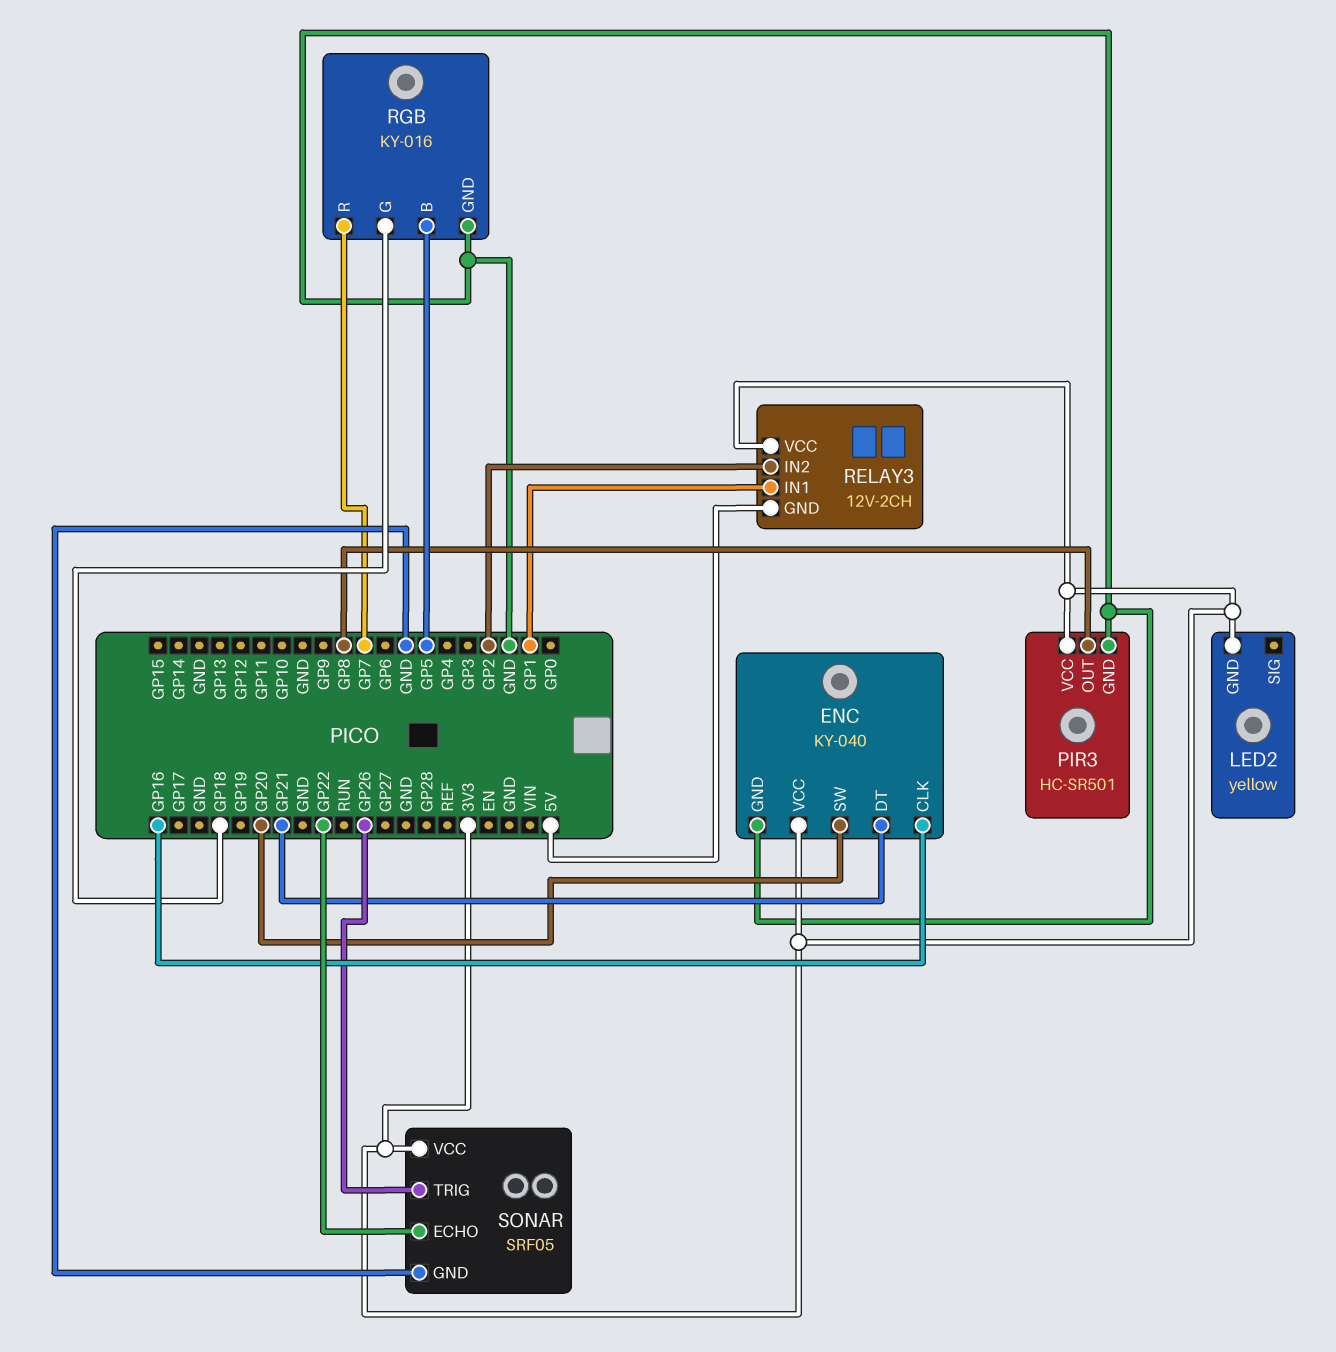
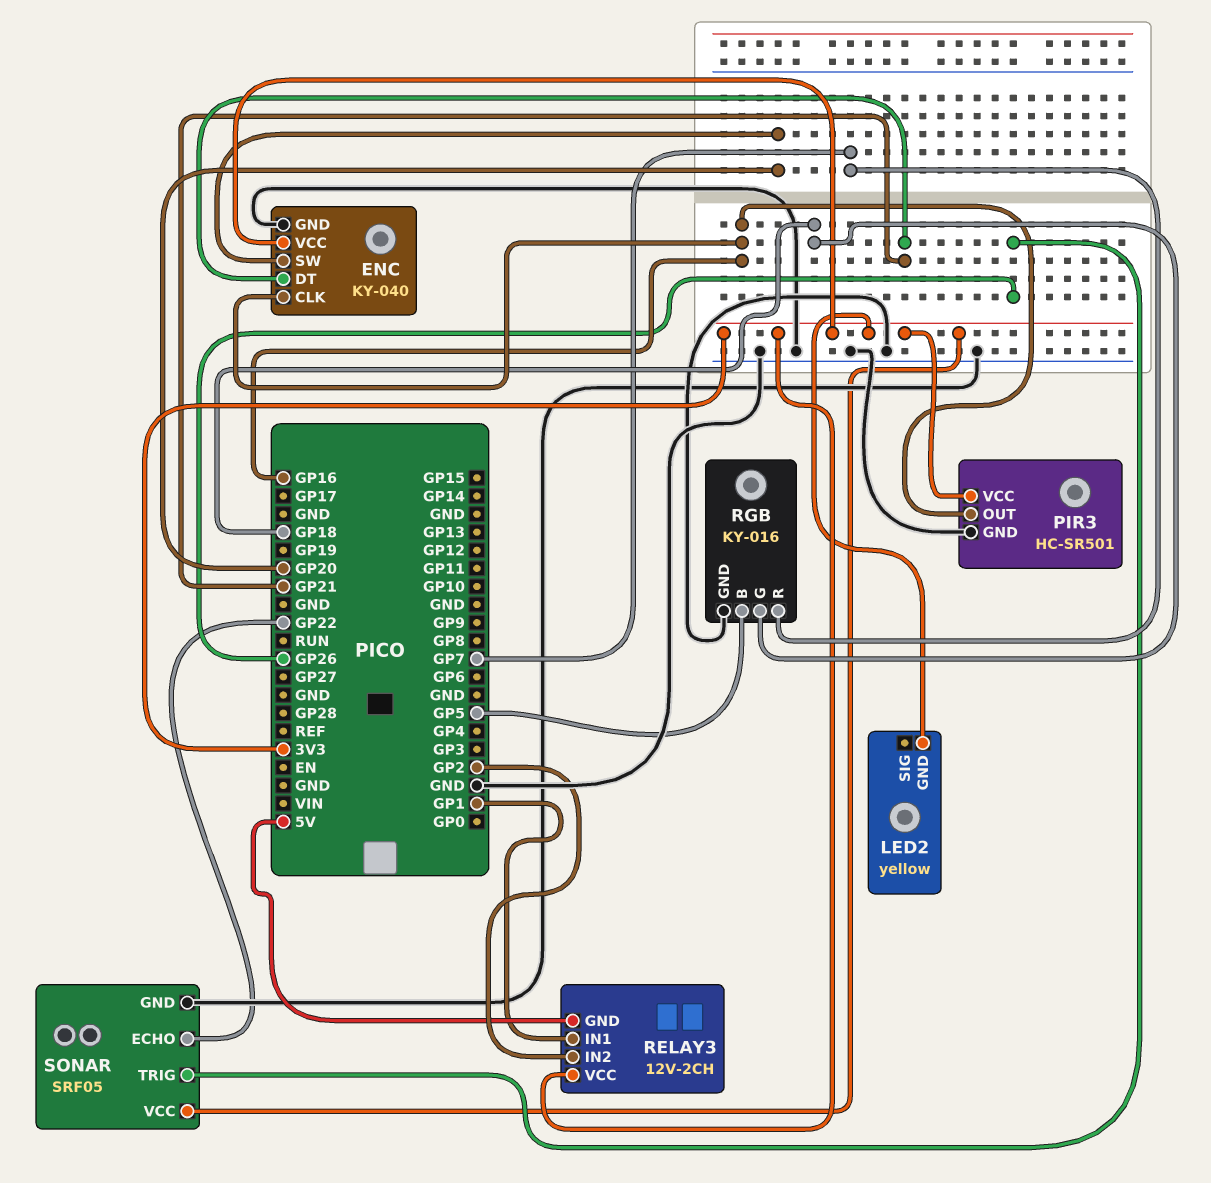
PIR3 pin OUT: GP8 -> GP16

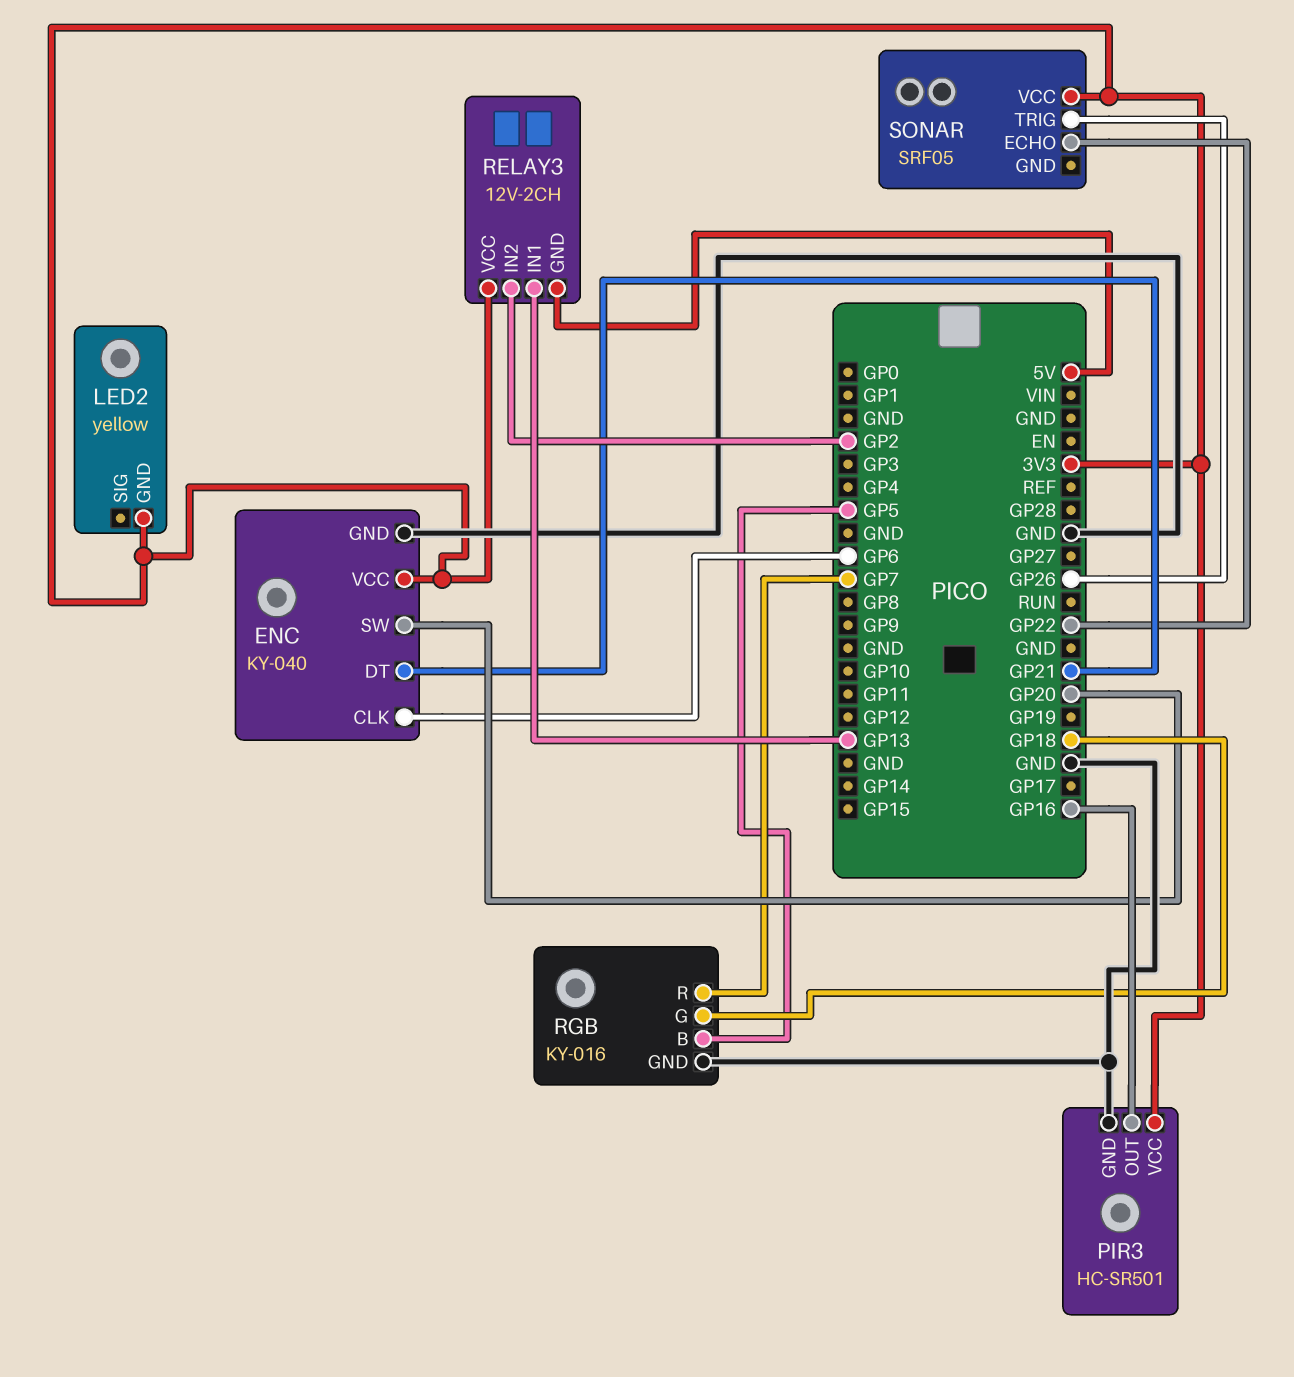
ENC pin CLK: GP16 -> GP6
RELAY3 pin IN1: GP1 -> GP13
SONAR pin GND: GND -> none

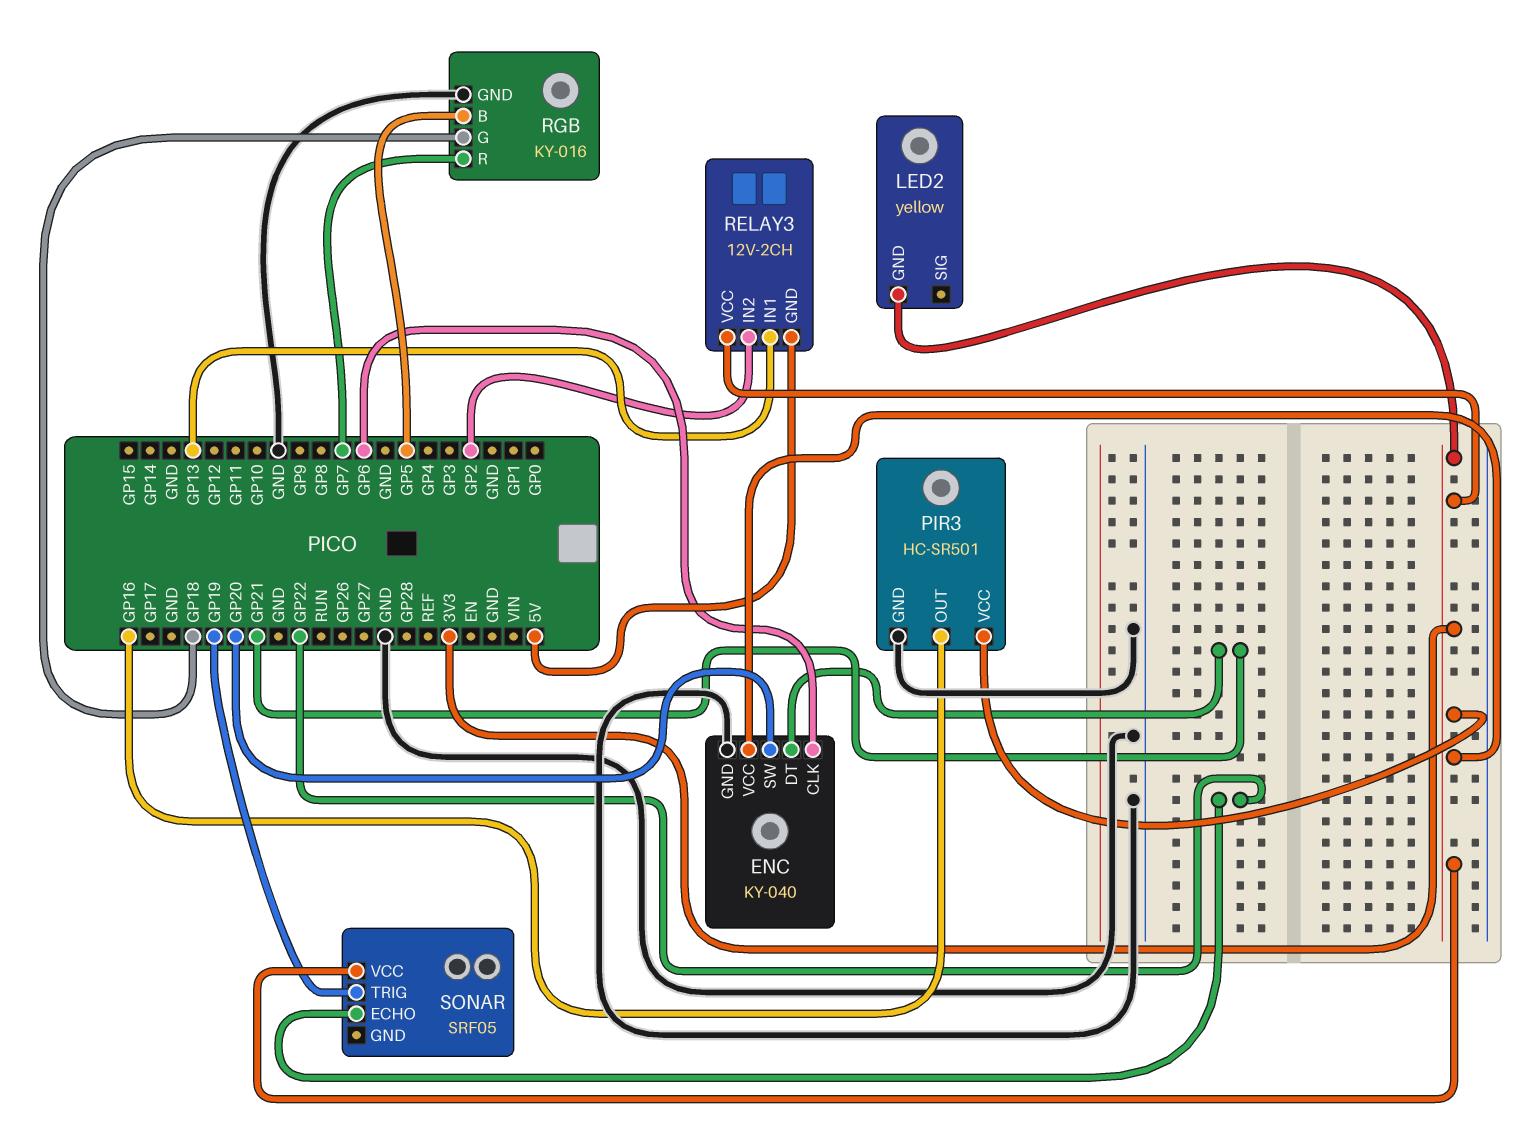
SONAR pin TRIG: GP26 -> GP19

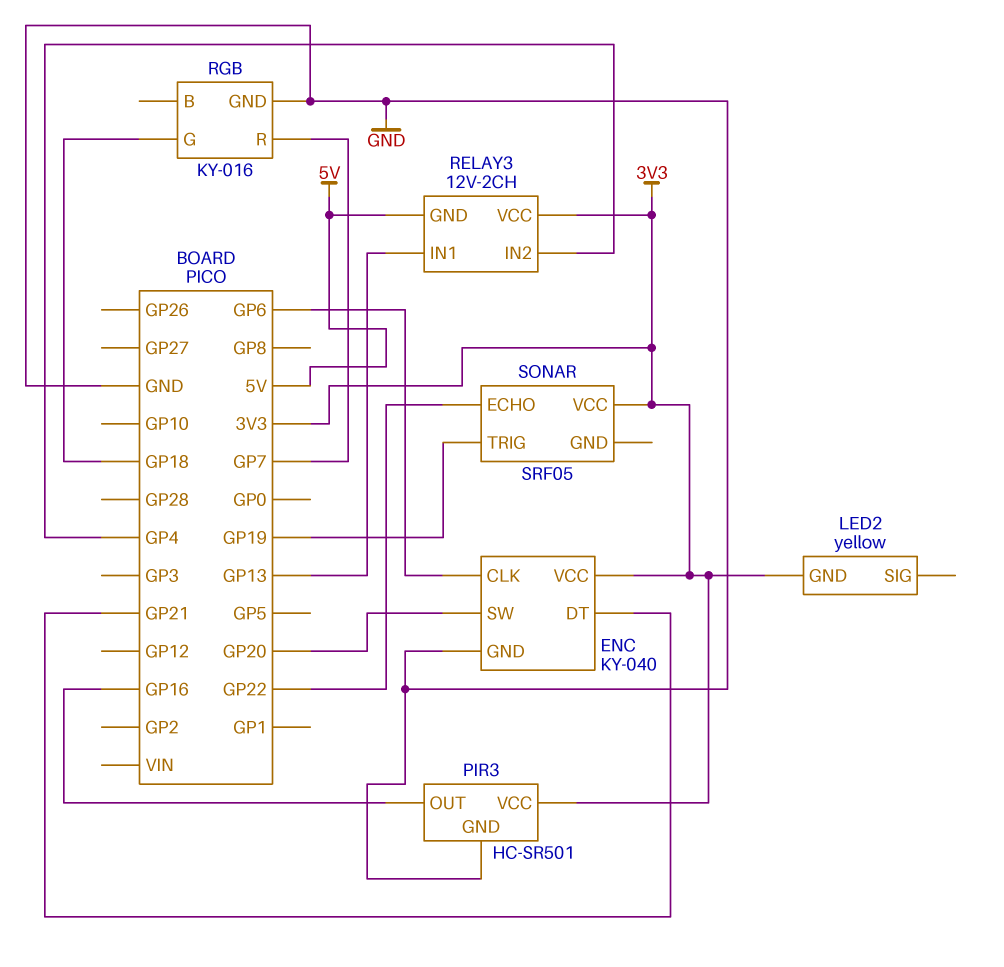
RELAY3 pin IN2: GP2 -> GP4
RGB pin B: GP5 -> none

